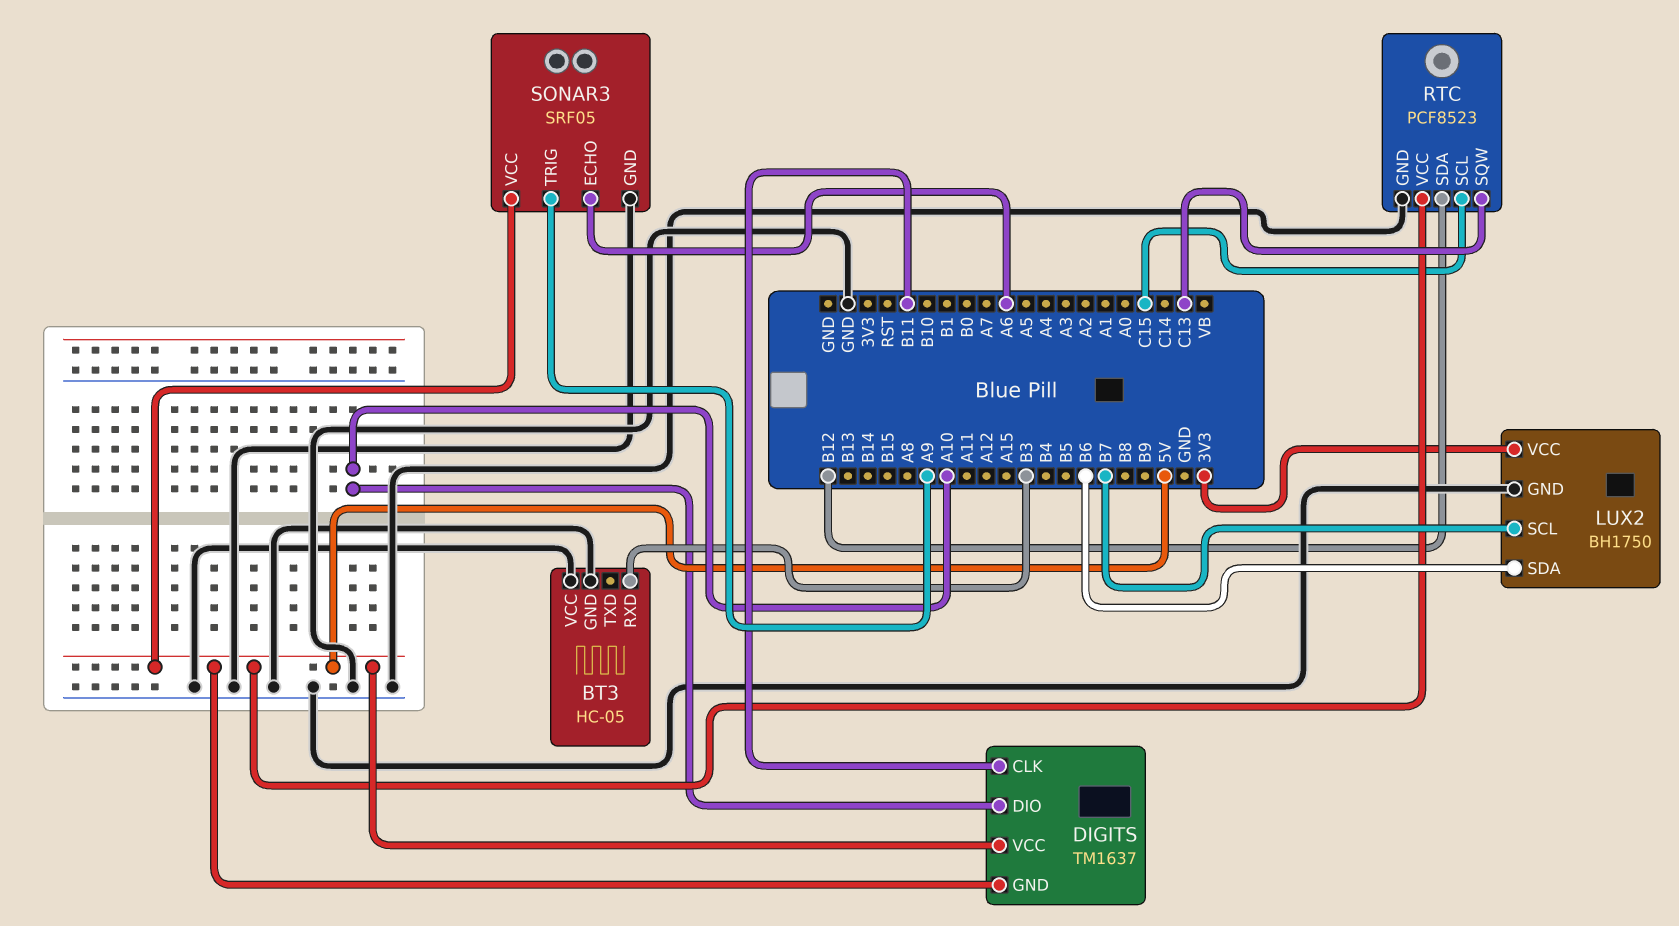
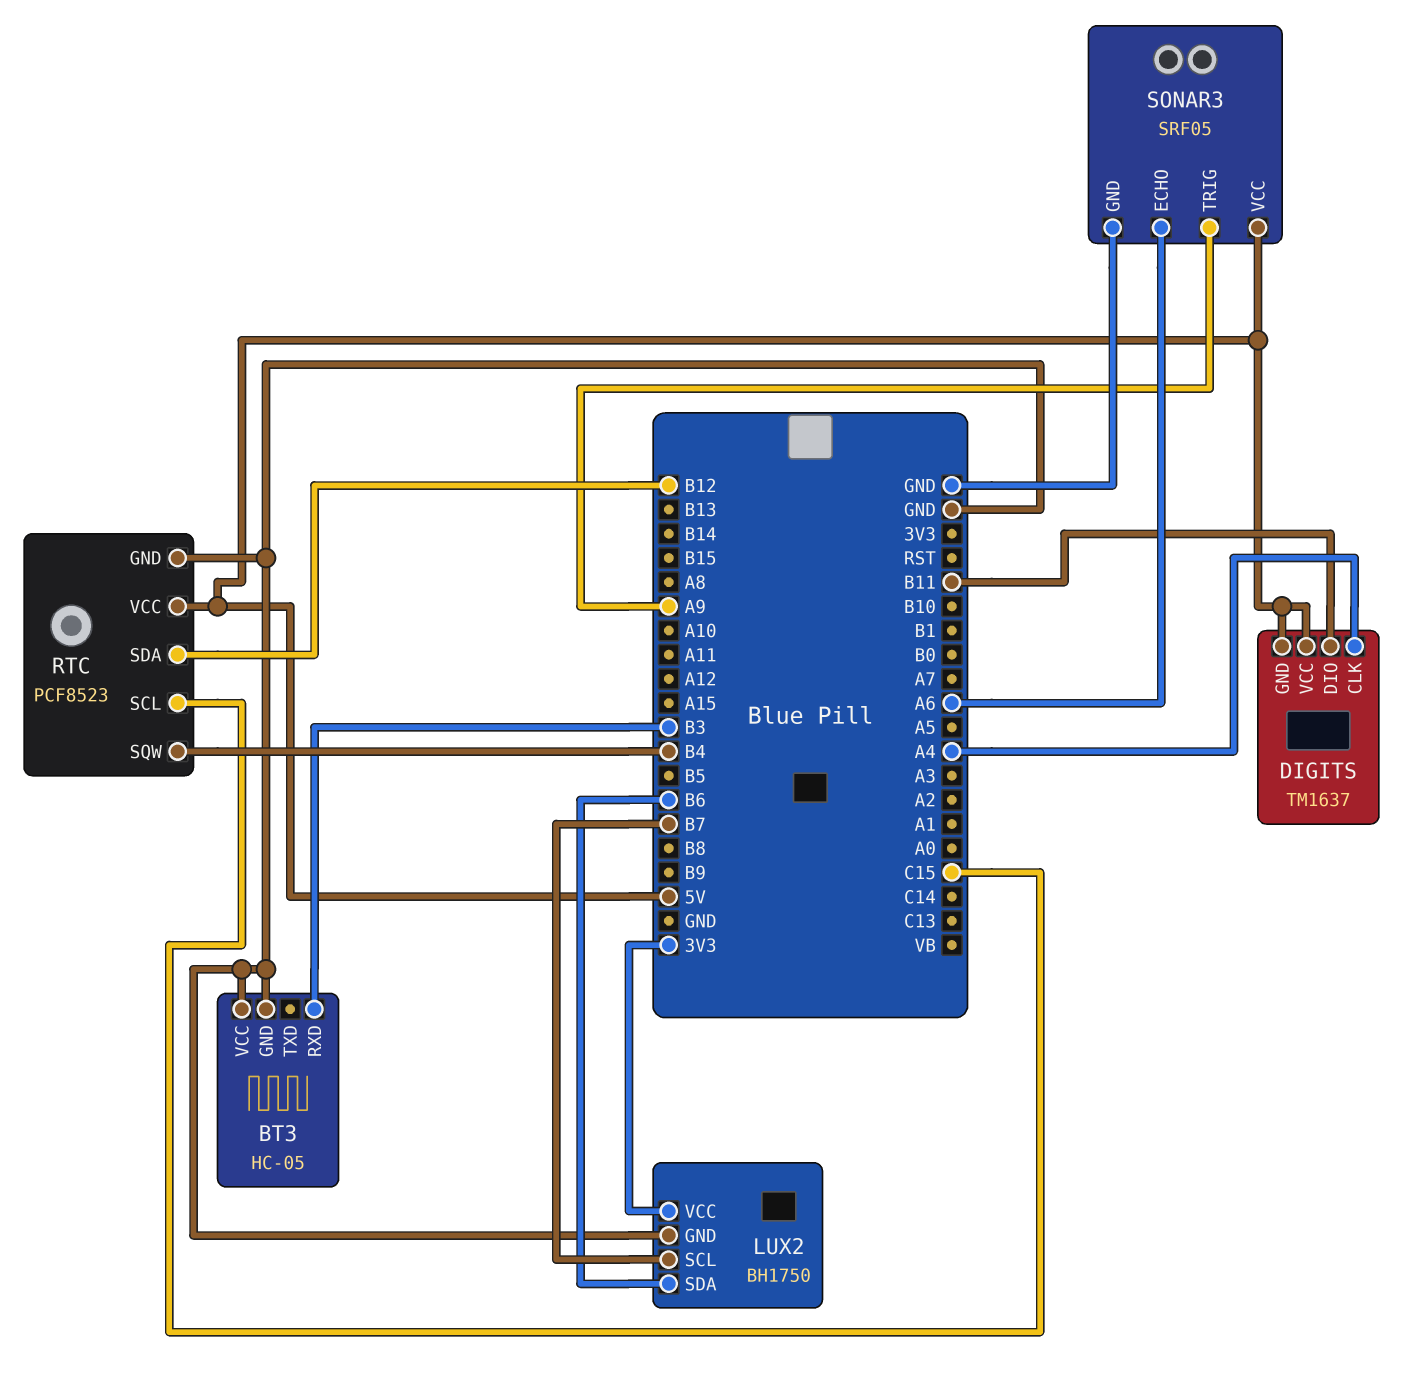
DIGITS pin CLK: B11 -> A4
DIGITS pin DIO: A10 -> B11
RTC pin SQW: C13 -> B4

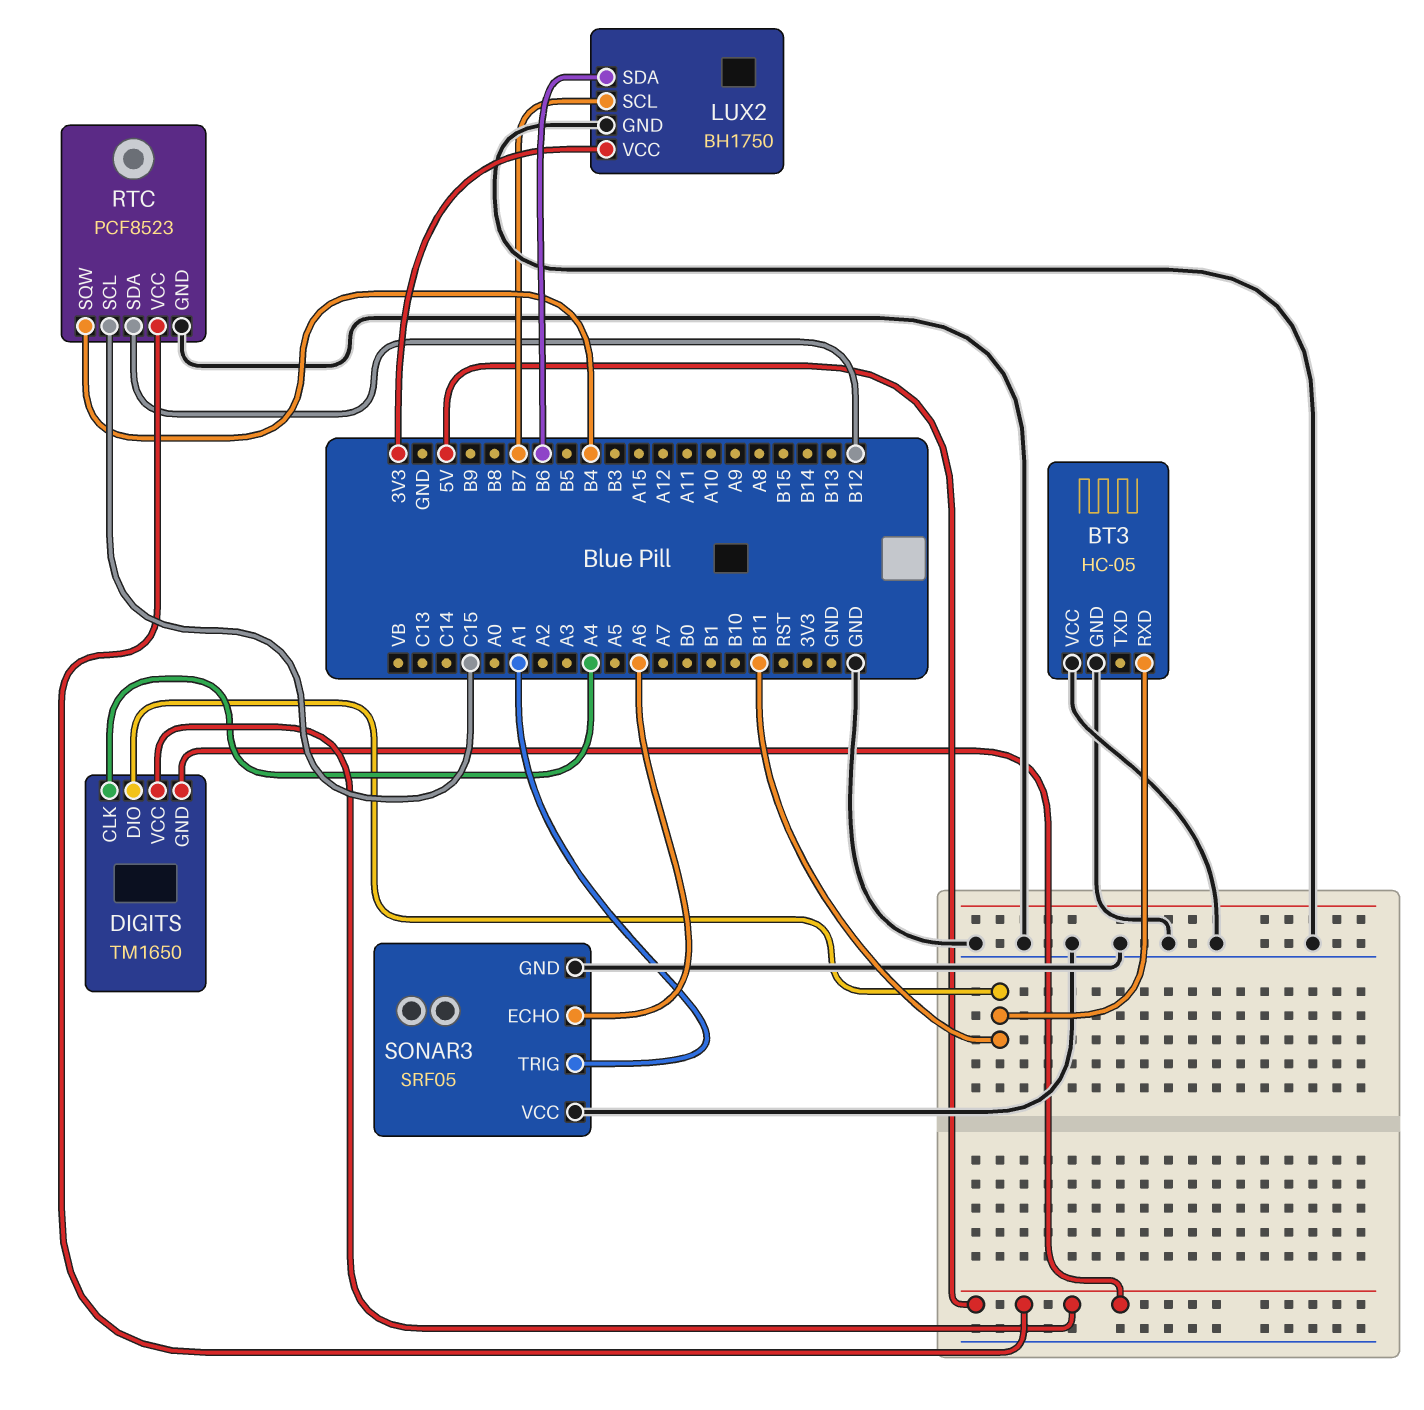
BT3 pin RXD: B3 -> B11
DIGITS: TM1637 -> TM1650
SONAR3 pin TRIG: A9 -> A1
SONAR3 pin VCC: 5V -> GND

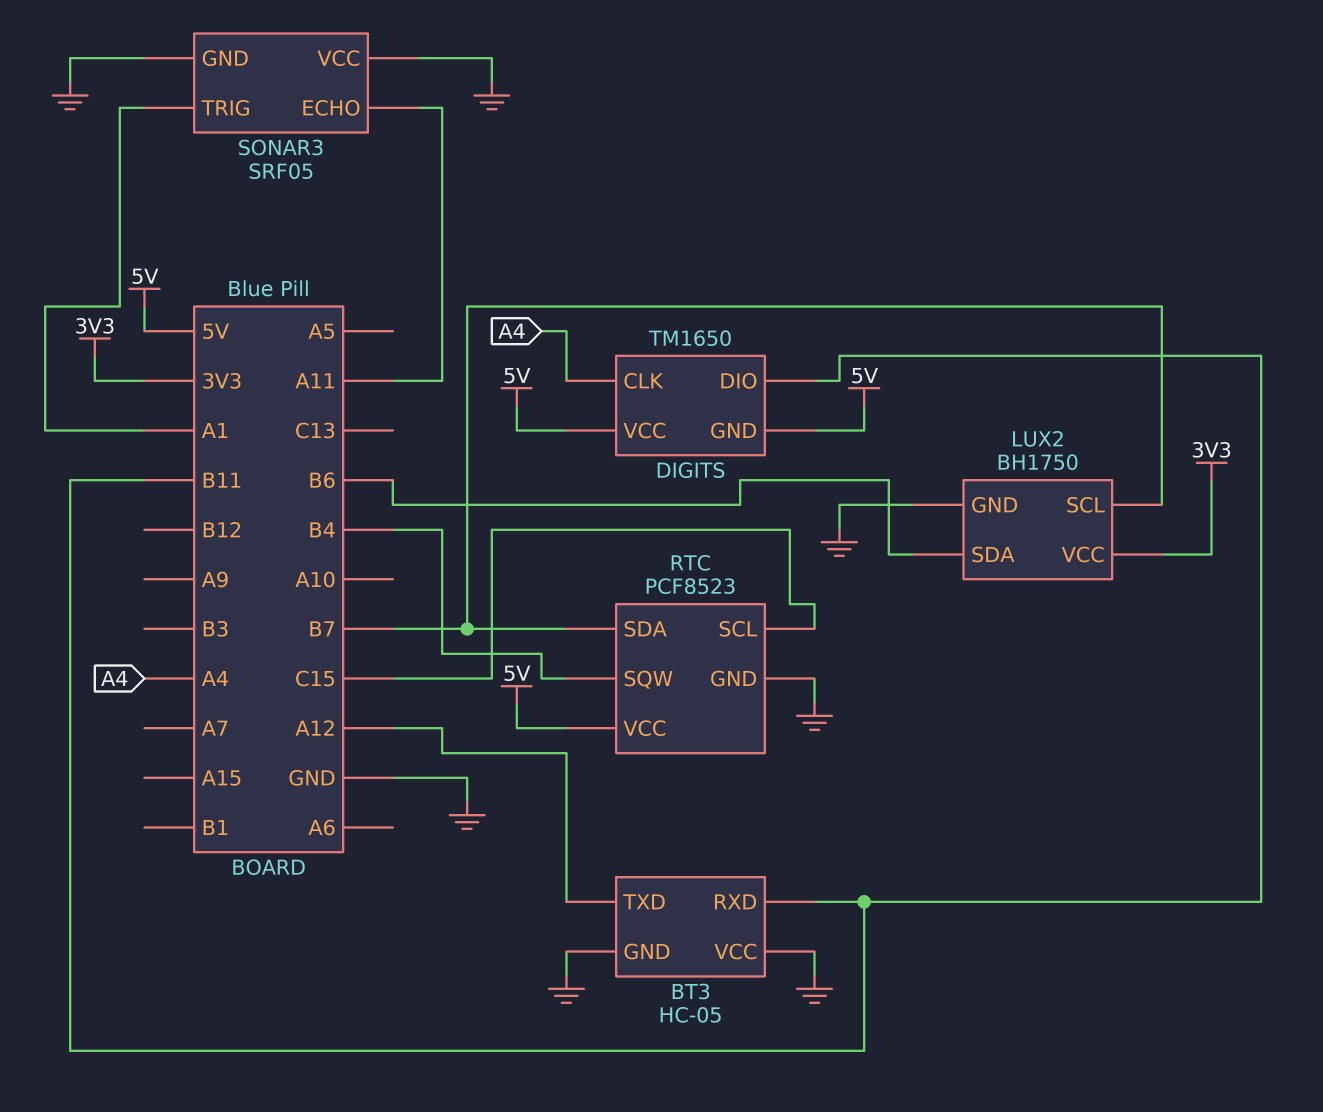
BT3 pin TXD: none -> A12
RTC pin SDA: B12 -> B7
SONAR3 pin ECHO: A6 -> A11

